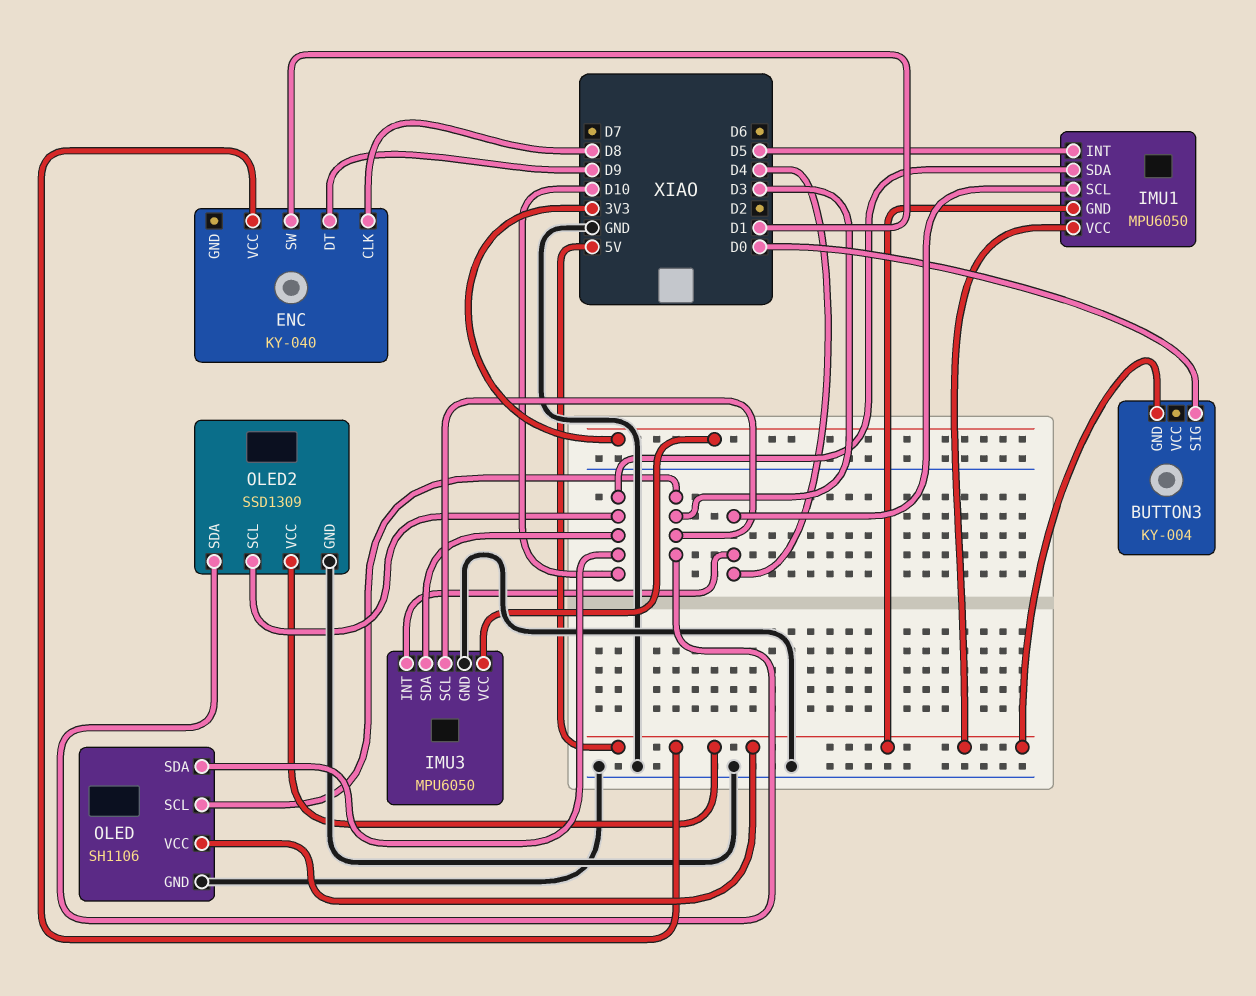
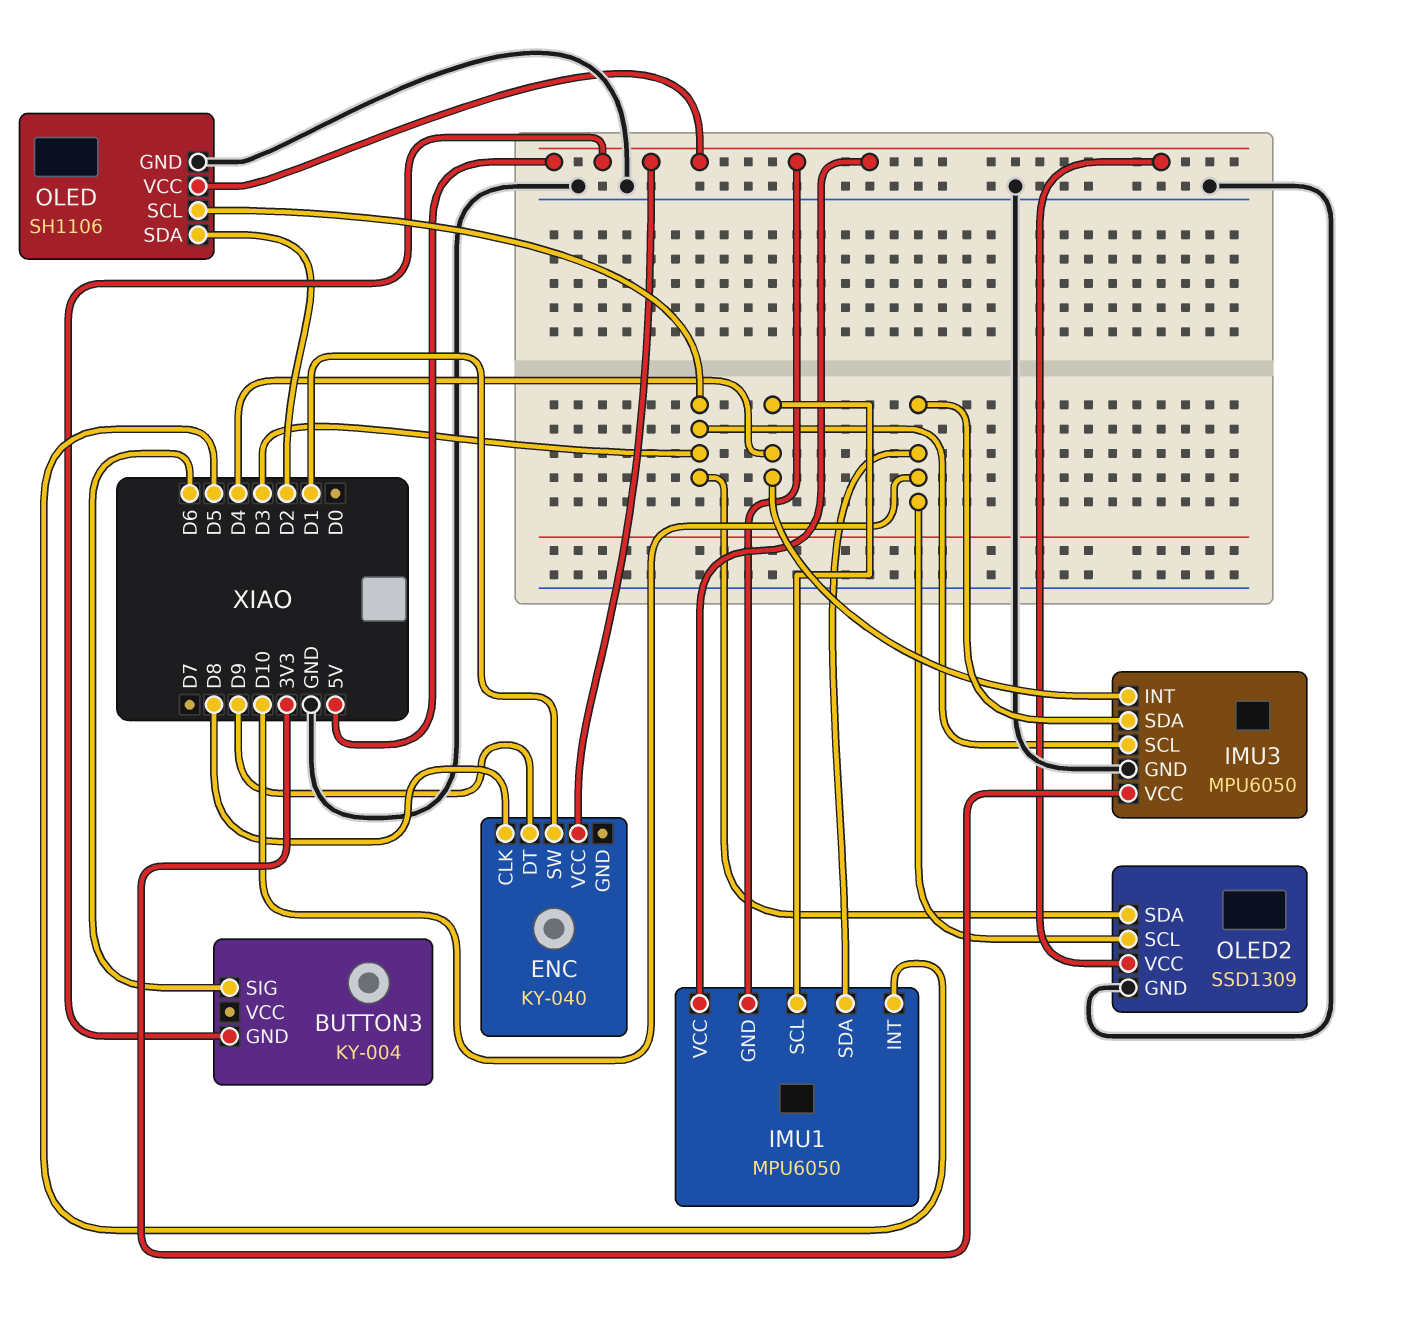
BUTTON3 pin SIG: D0 -> D6
OLED pin SDA: D10 -> D2

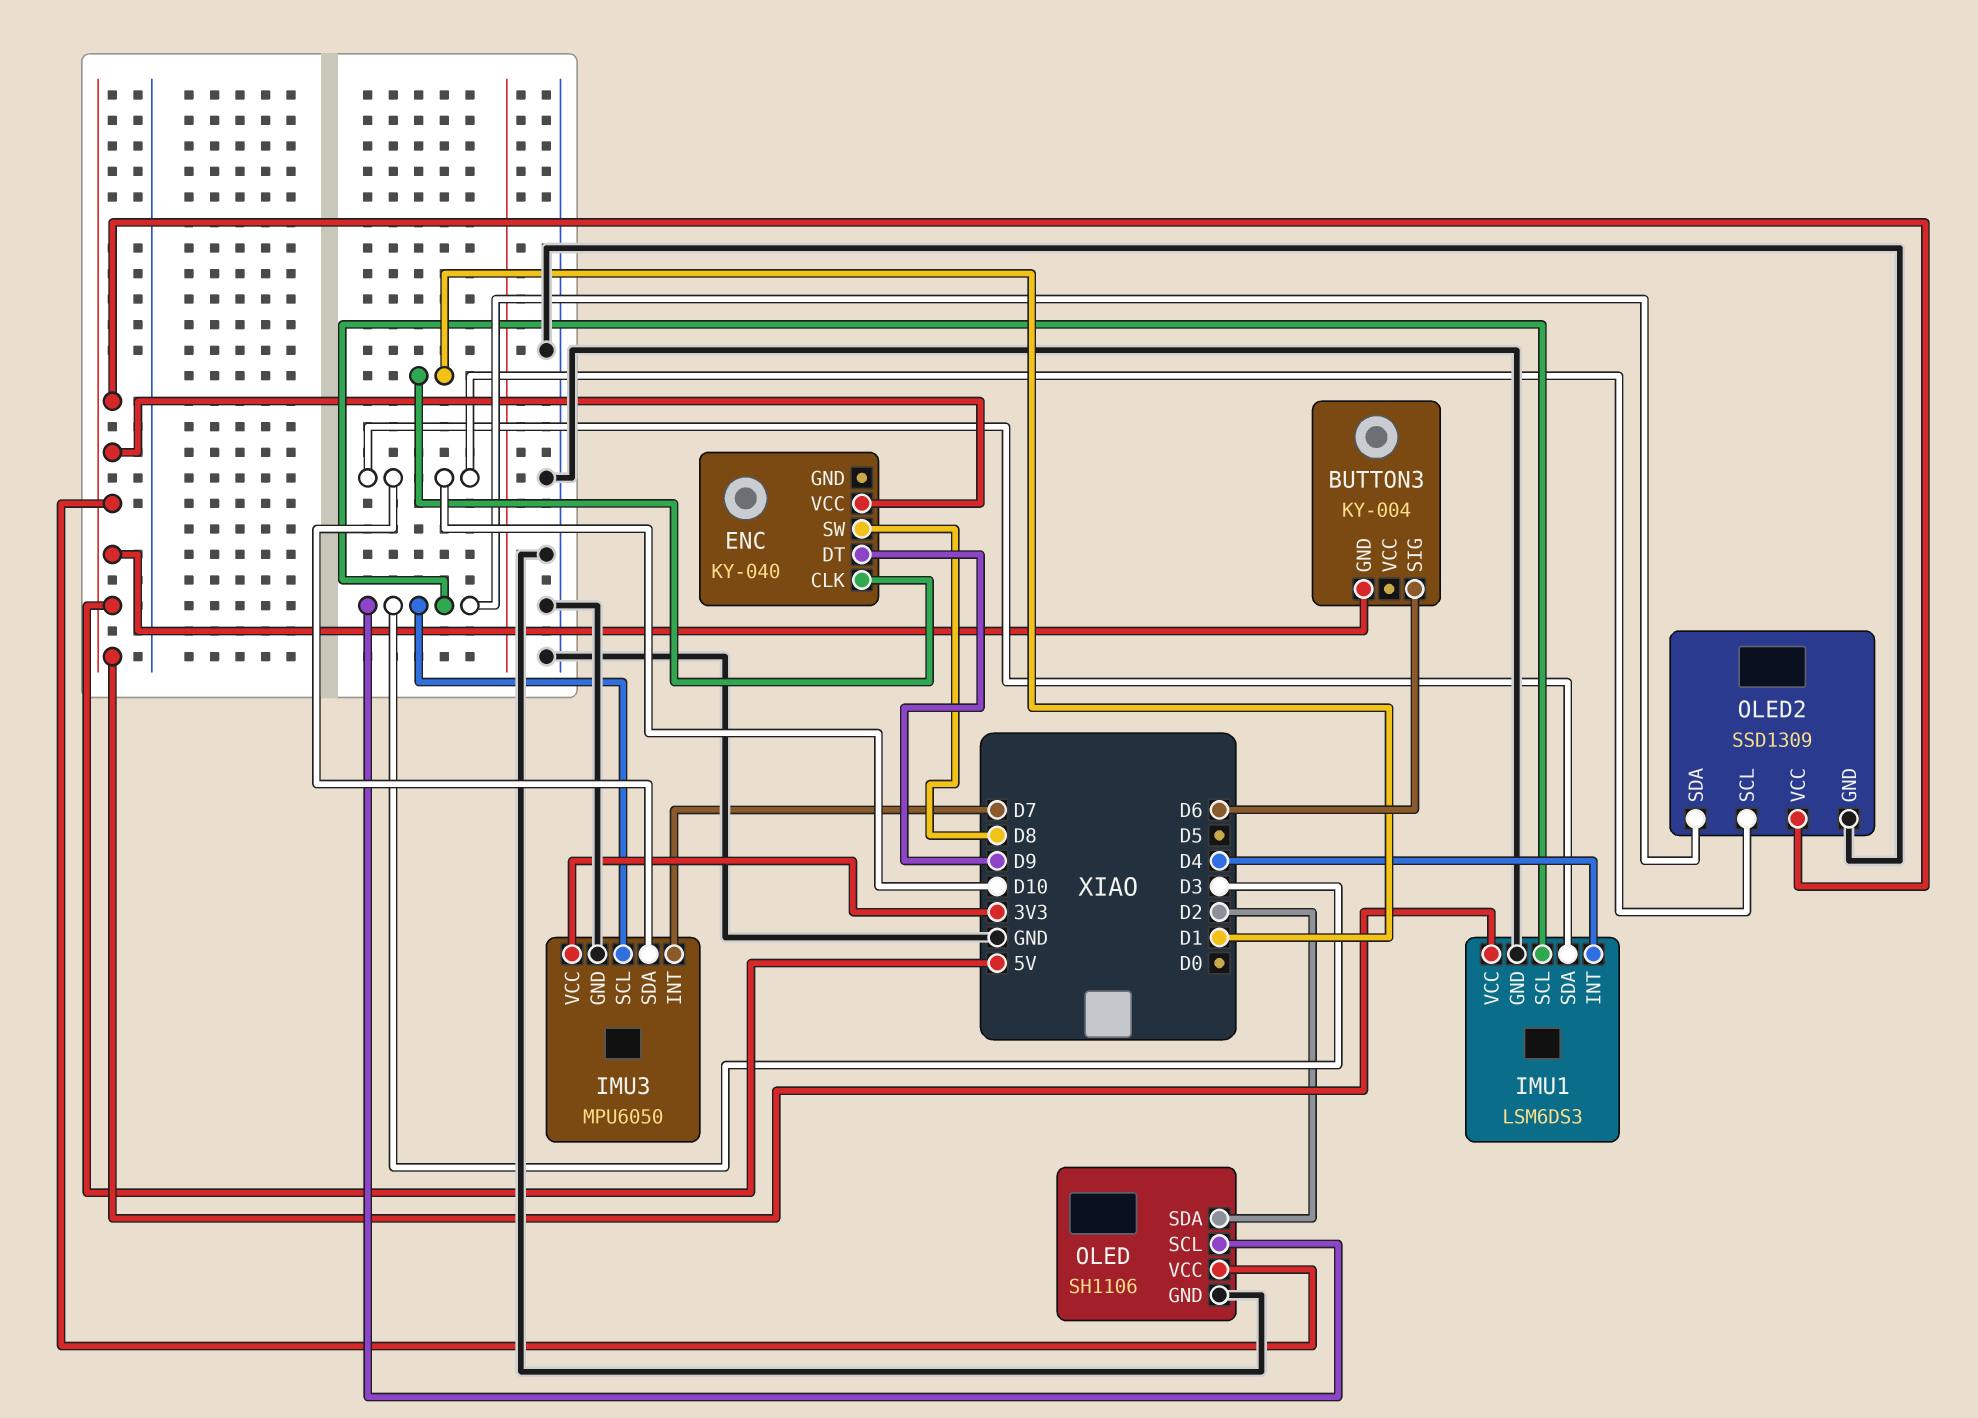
ENC pin CLK: D8 -> D1
ENC pin SW: D1 -> D8
IMU1: MPU6050 -> LSM6DS3
IMU1 pin GND: 5V -> GND
IMU1 pin INT: D5 -> D4
IMU1 pin SCL: D4 -> D3
IMU3 pin INT: D4 -> D7

